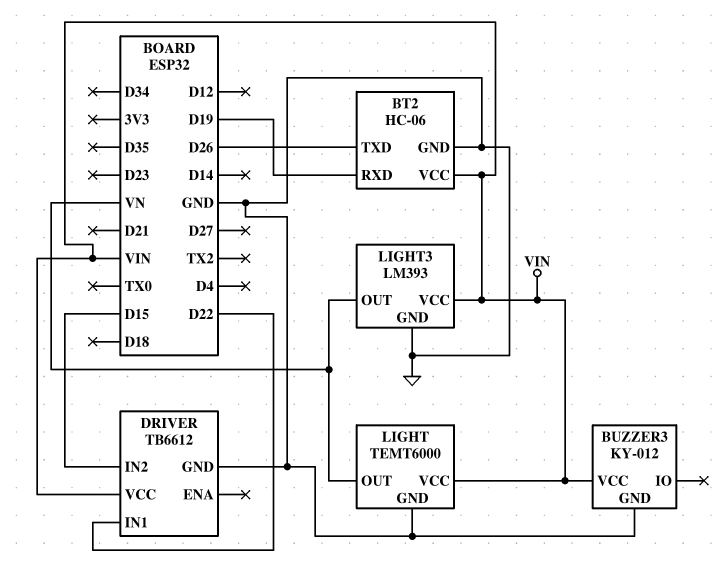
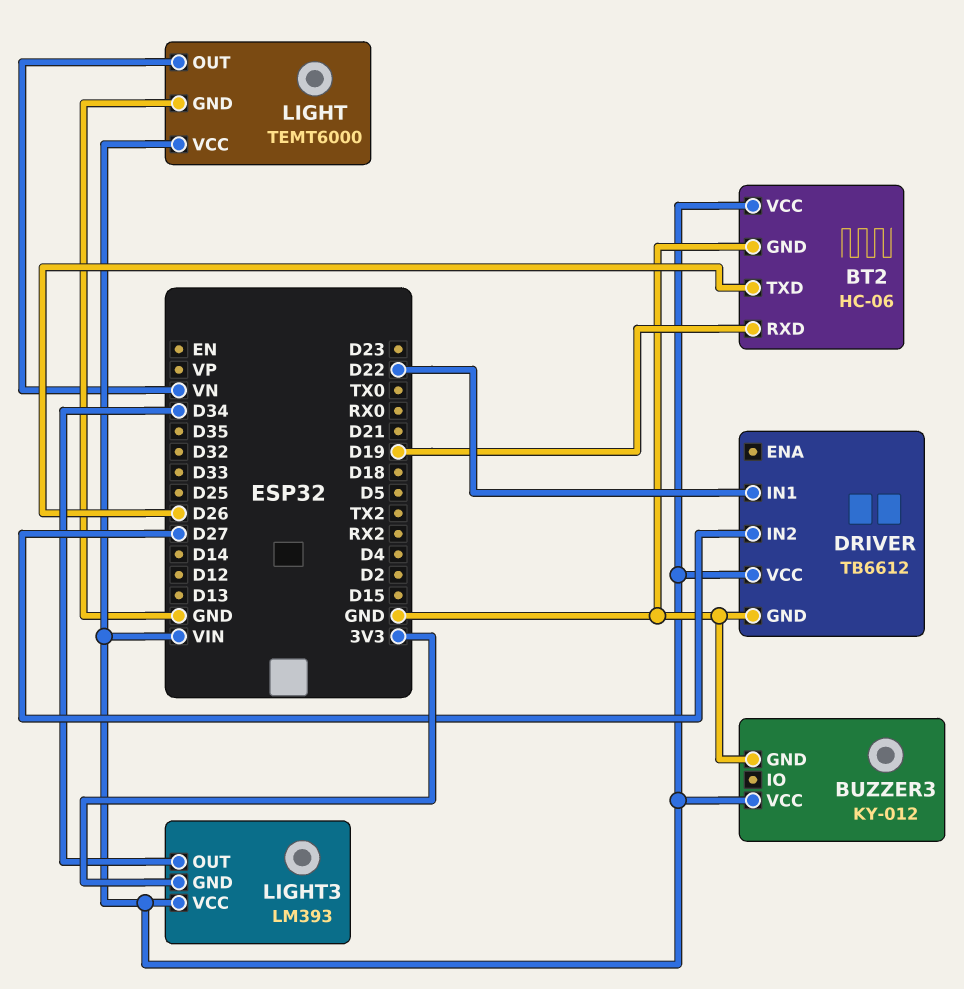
DRIVER pin IN2: D15 -> D27
LIGHT3 pin GND: GND -> 3V3
LIGHT3 pin OUT: VN -> D34

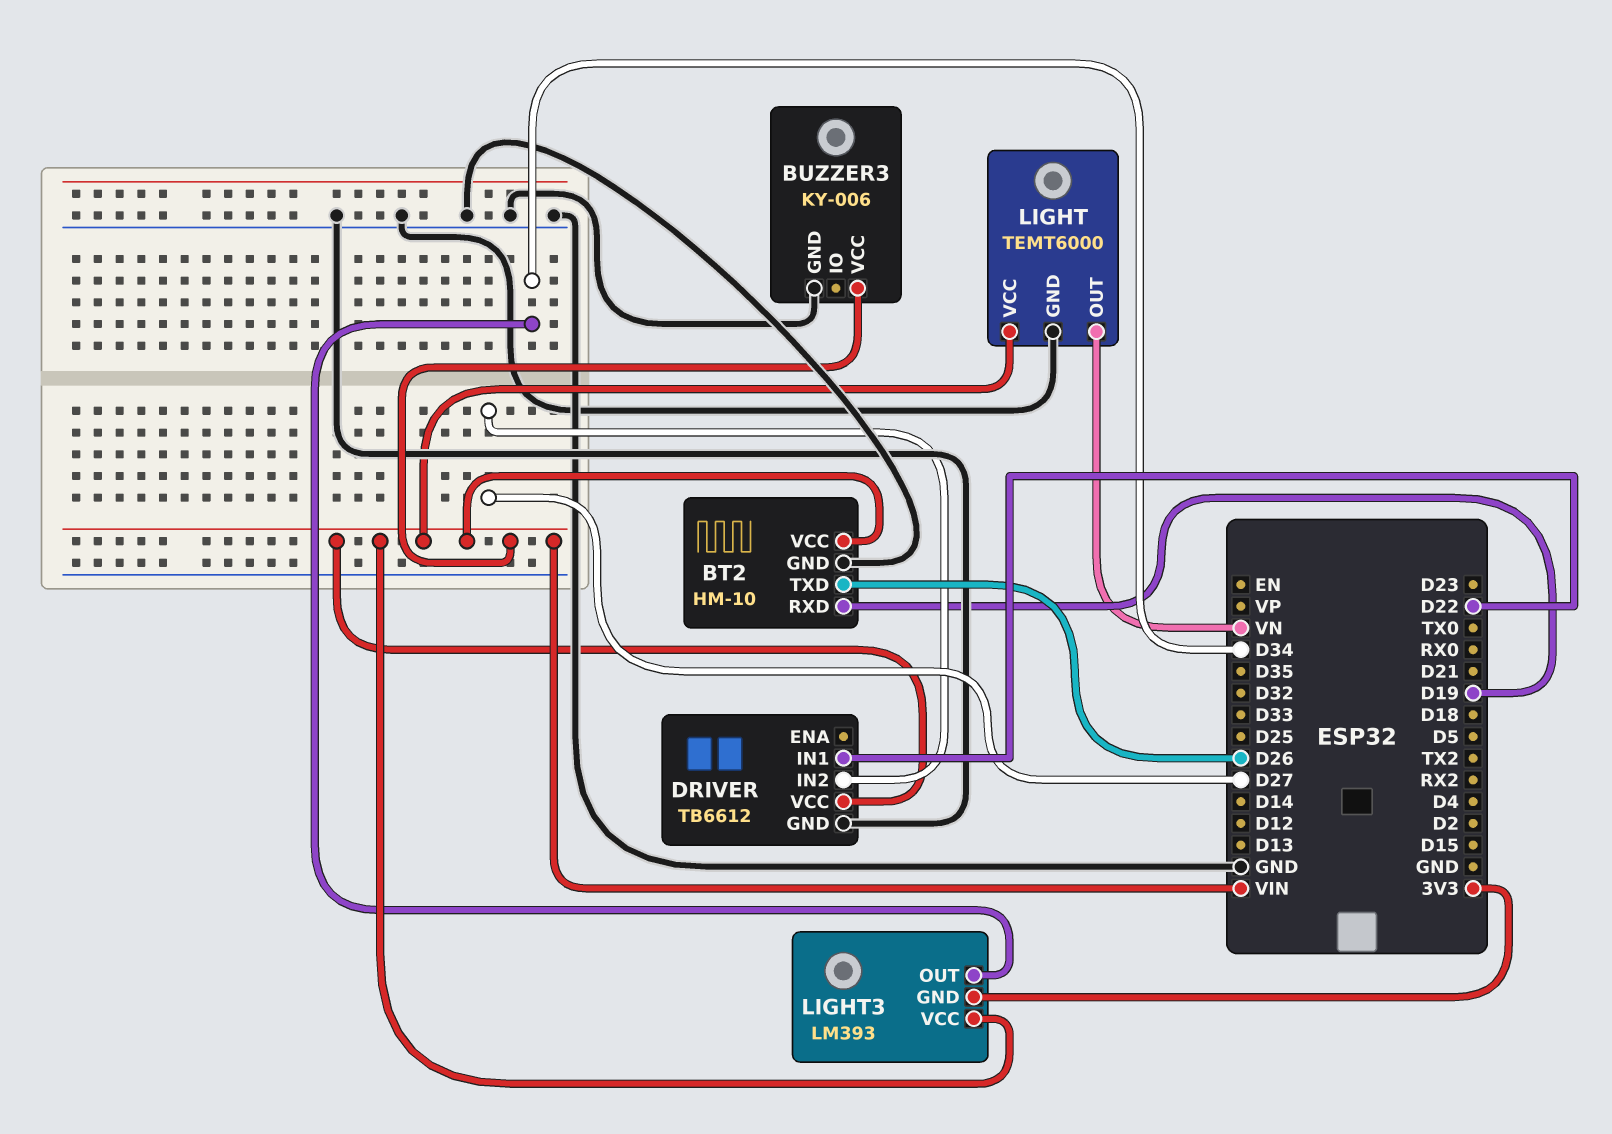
BT2: HC-06 -> HM-10
BUZZER3: KY-012 -> KY-006

